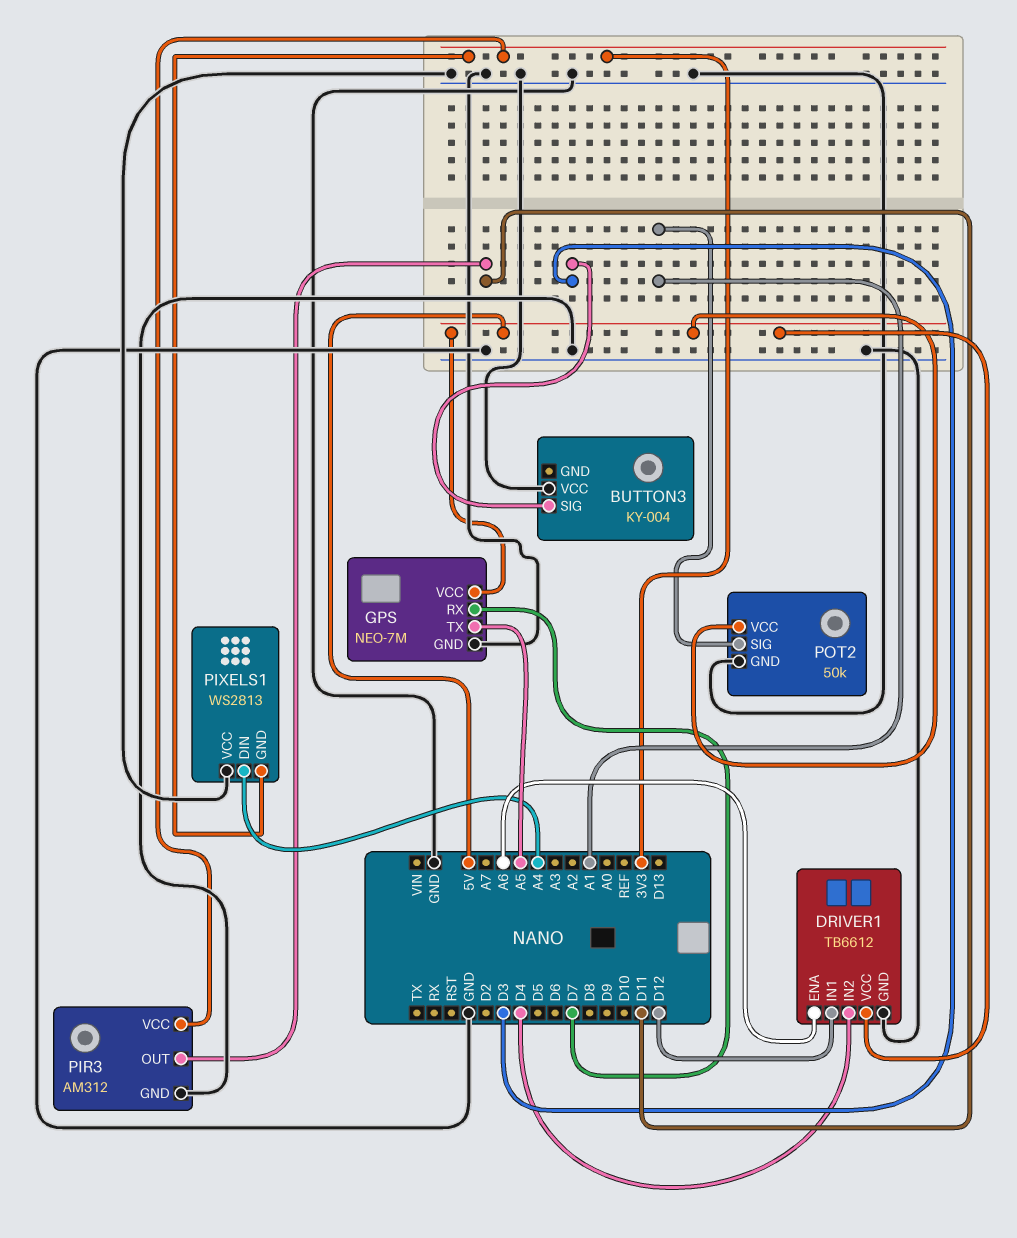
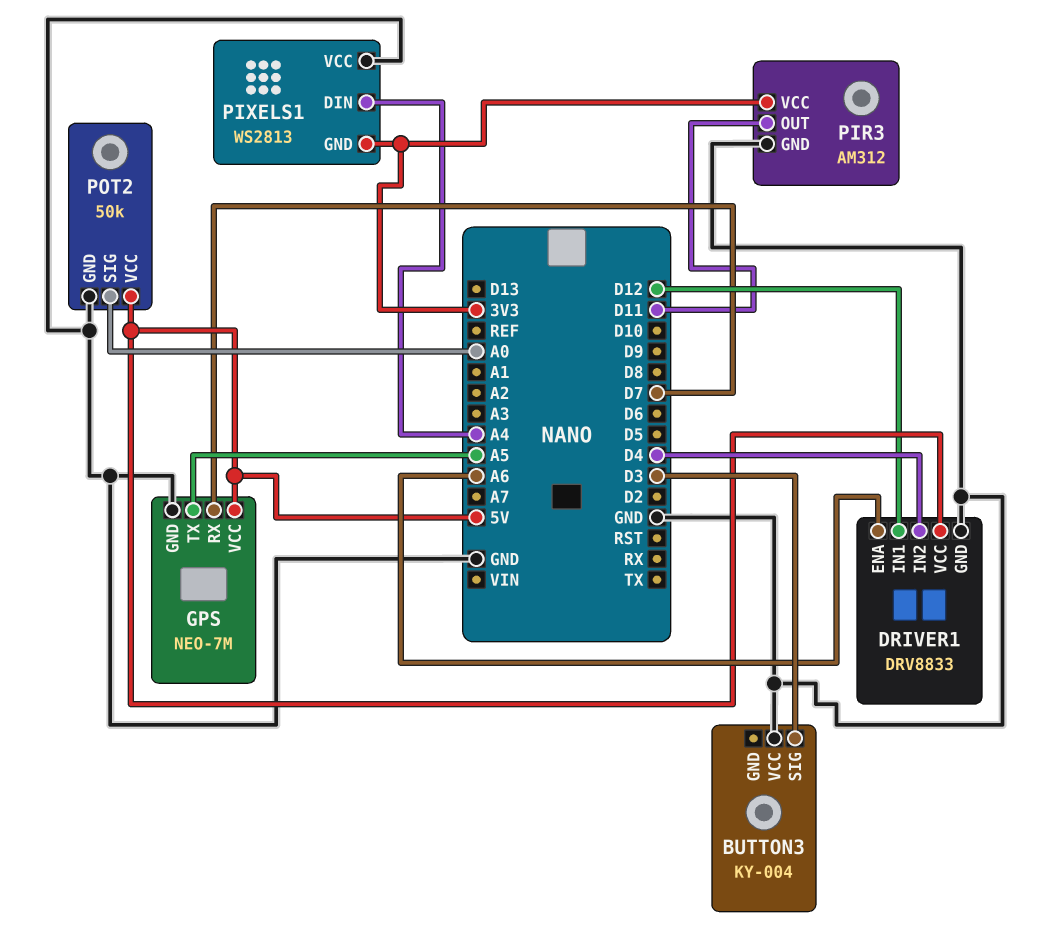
DRIVER1: TB6612 -> DRV8833
POT2 pin SIG: A1 -> A0

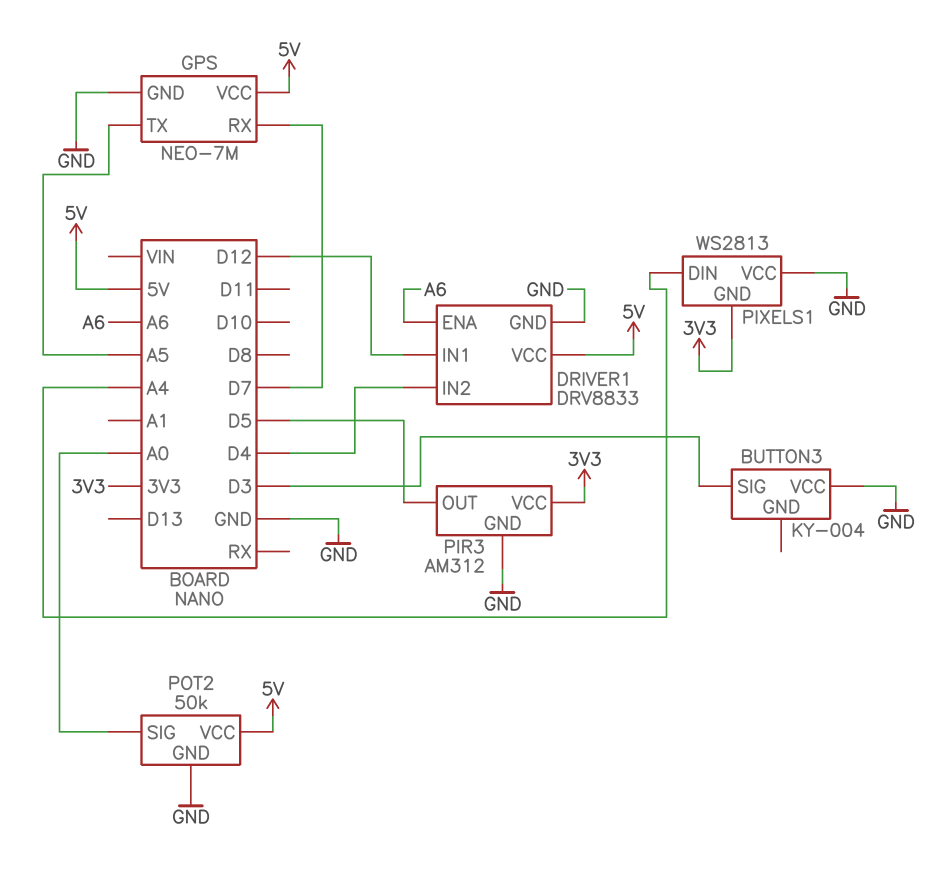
PIR3 pin OUT: D11 -> D5

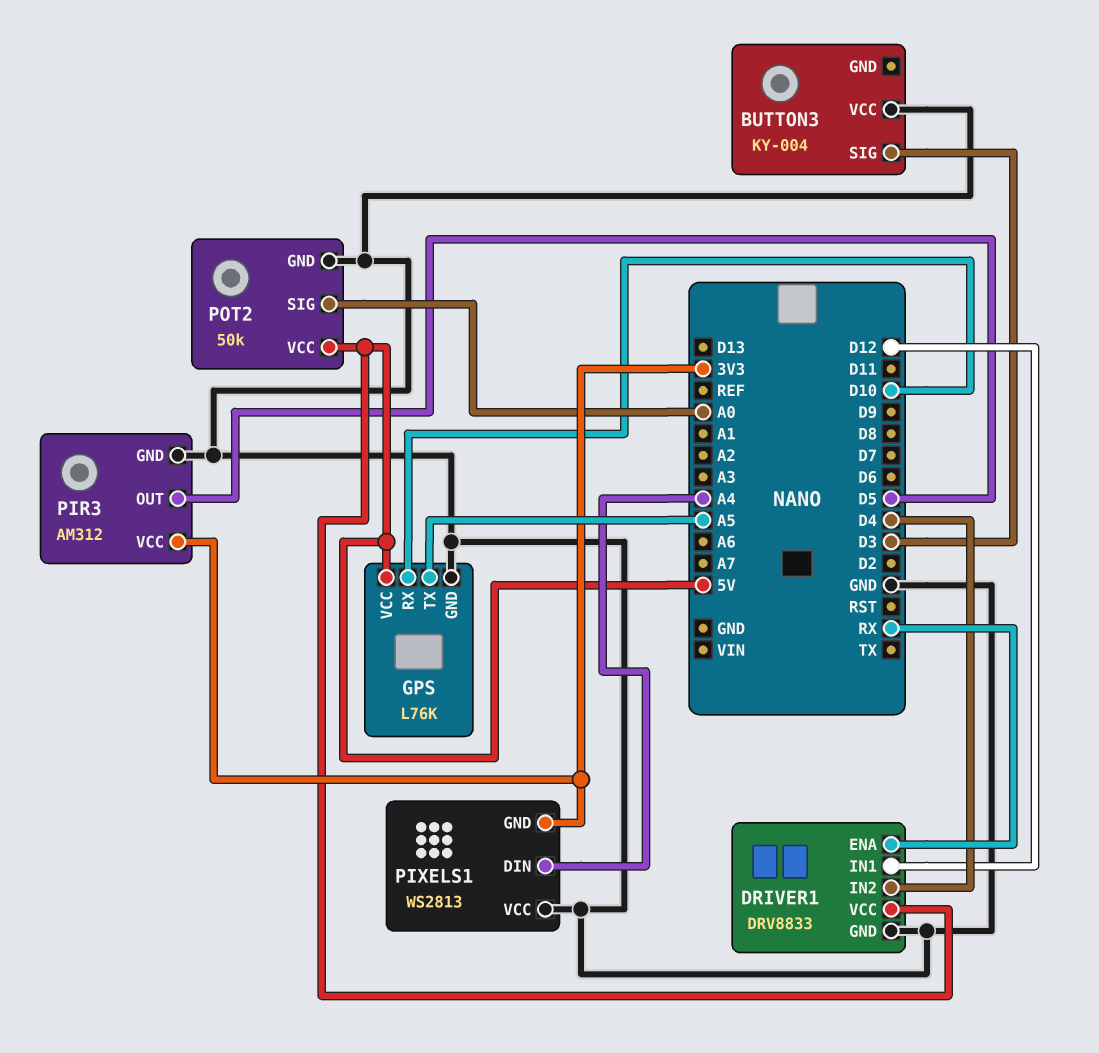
DRIVER1 pin ENA: A6 -> RX
GPS: NEO-7M -> L76K
GPS pin RX: D7 -> D10

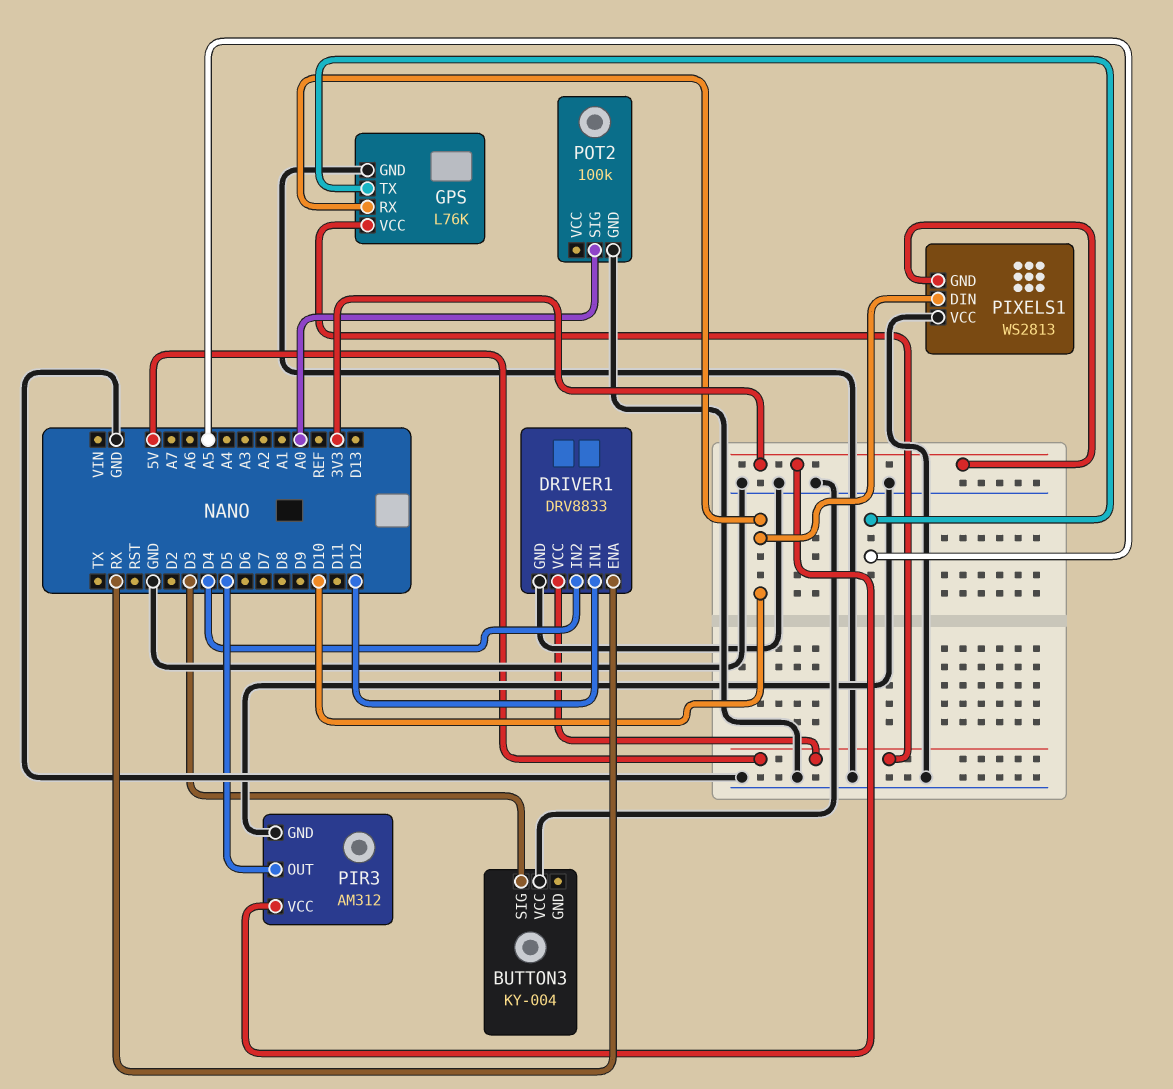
PIXELS1 pin DIN: A4 -> D10
POT2: 50k -> 100k
POT2 pin VCC: 5V -> none

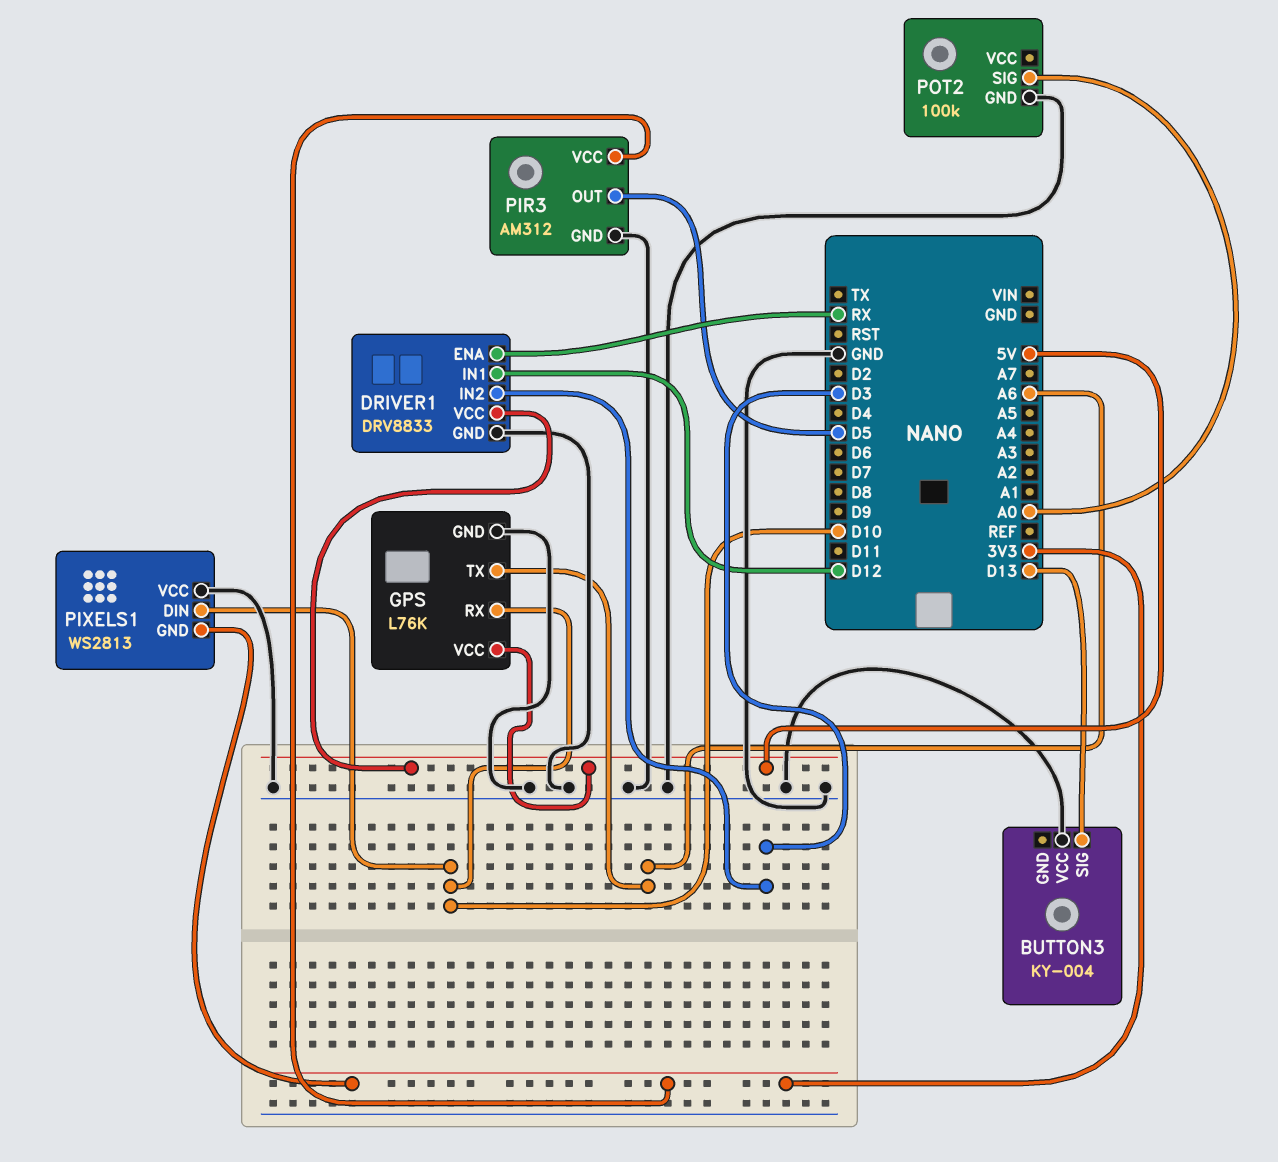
BUTTON3 pin SIG: D3 -> D13
DRIVER1 pin IN2: D4 -> D3
GPS pin TX: A5 -> A6

